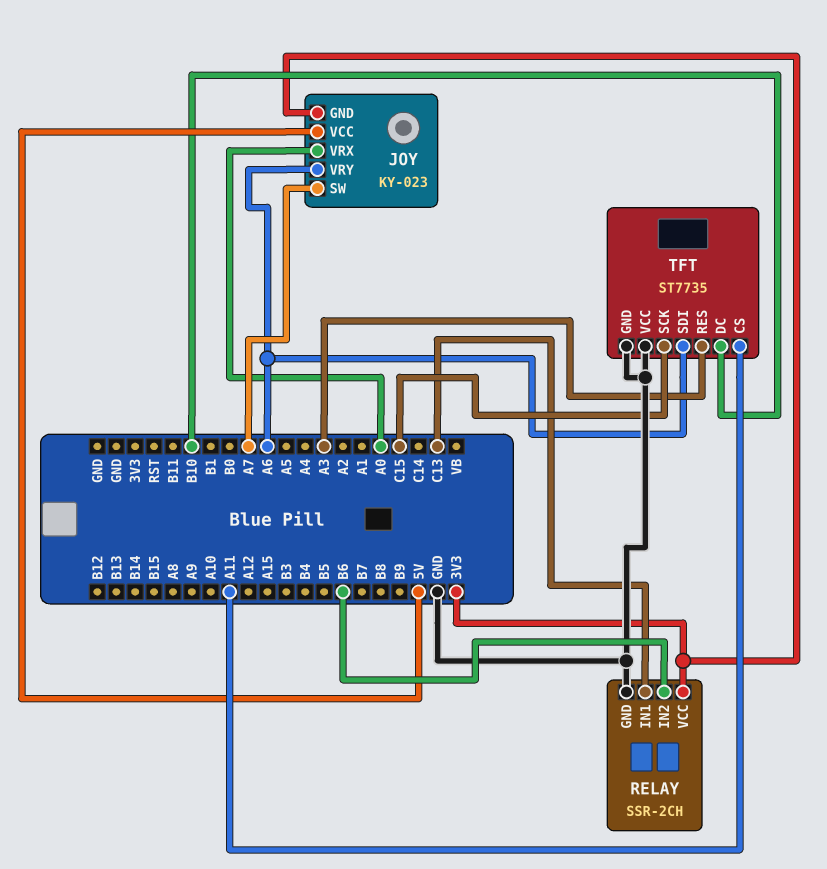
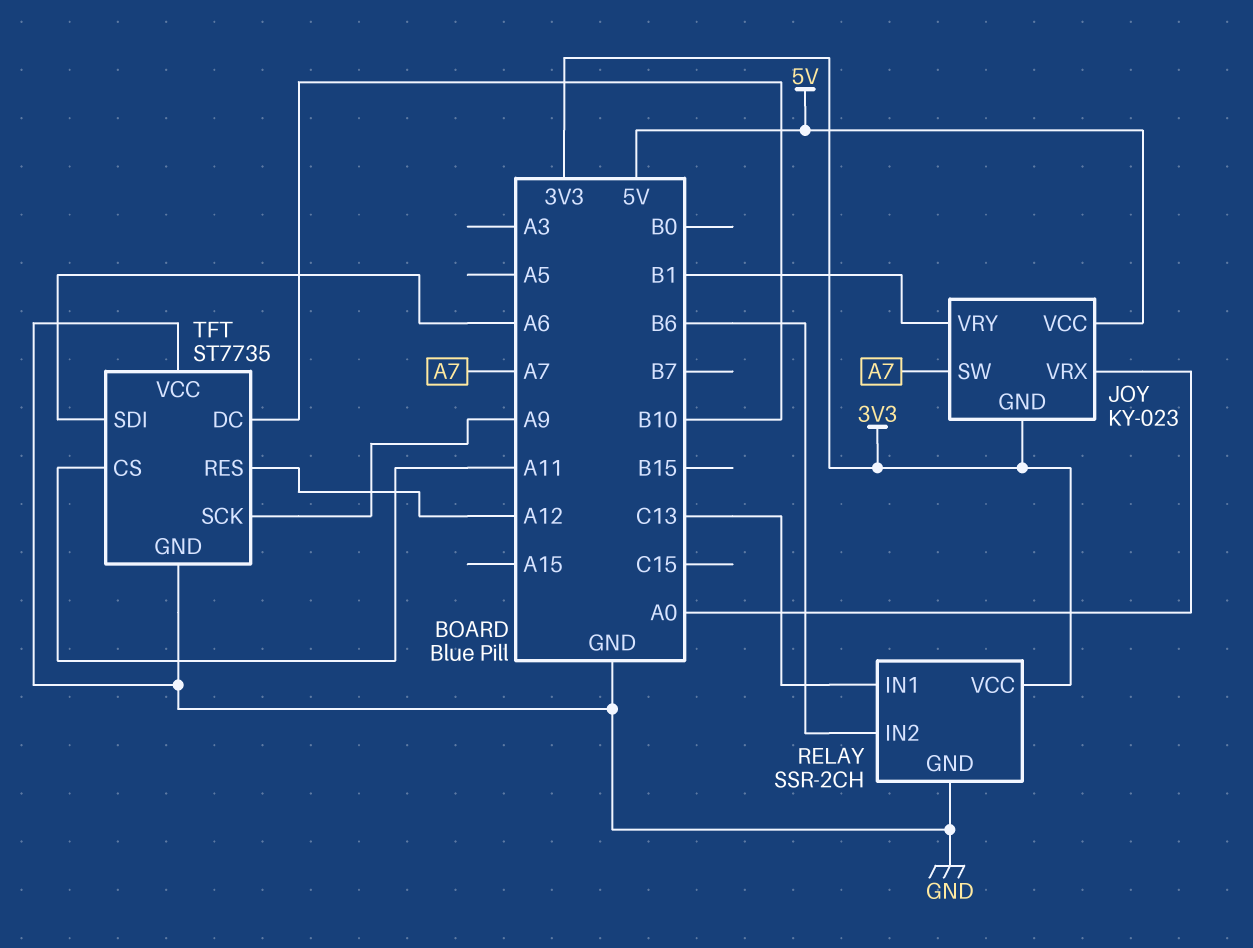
JOY pin VRY: A6 -> B1
TFT pin RES: A3 -> A12
TFT pin SCK: C15 -> A9

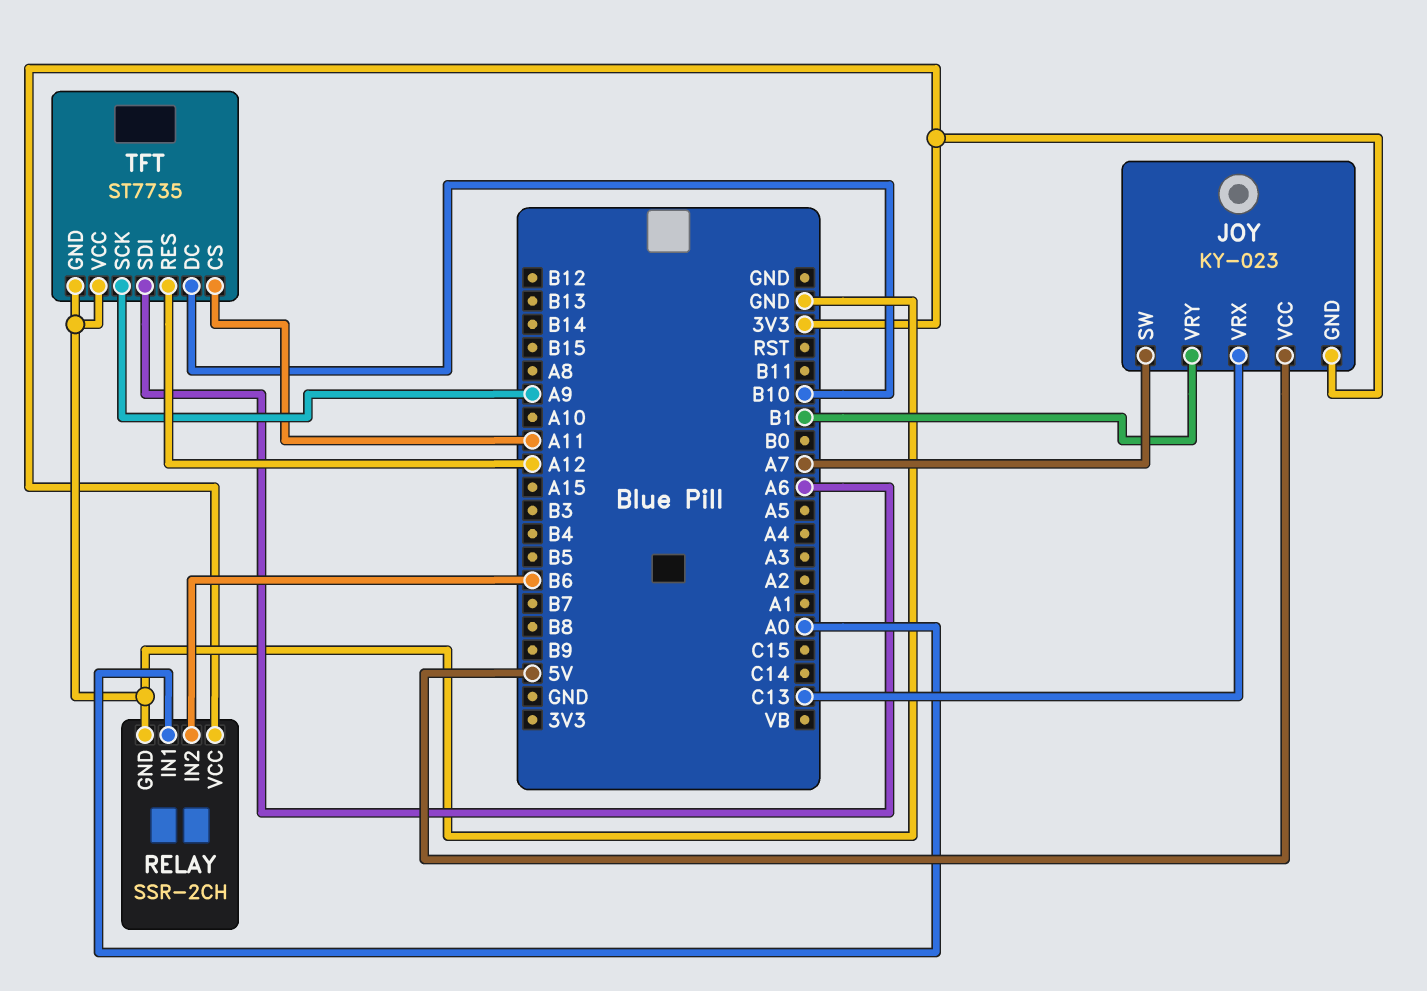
JOY pin VRX: A0 -> C13
RELAY pin IN1: C13 -> A0

